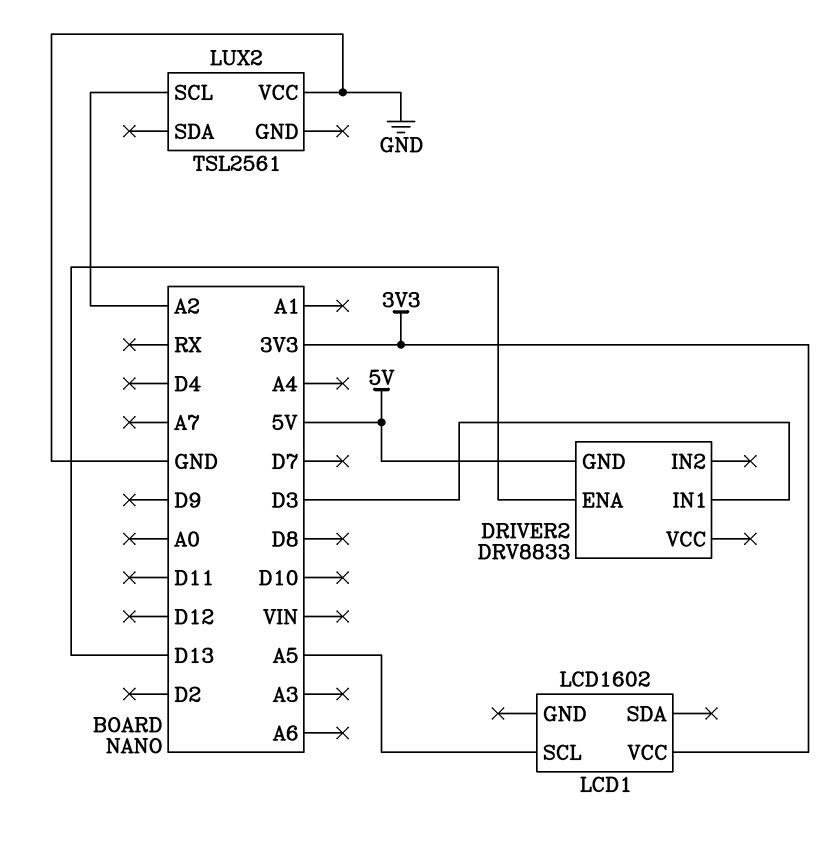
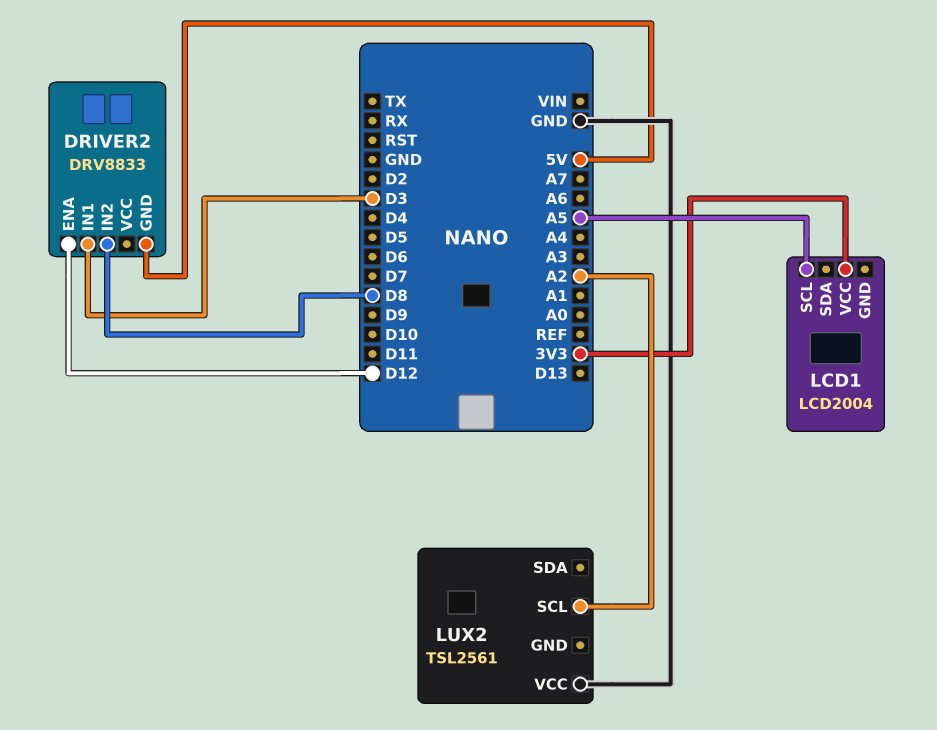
DRIVER2 pin ENA: D13 -> D12
DRIVER2 pin IN2: none -> D8
LCD1: LCD1602 -> LCD2004

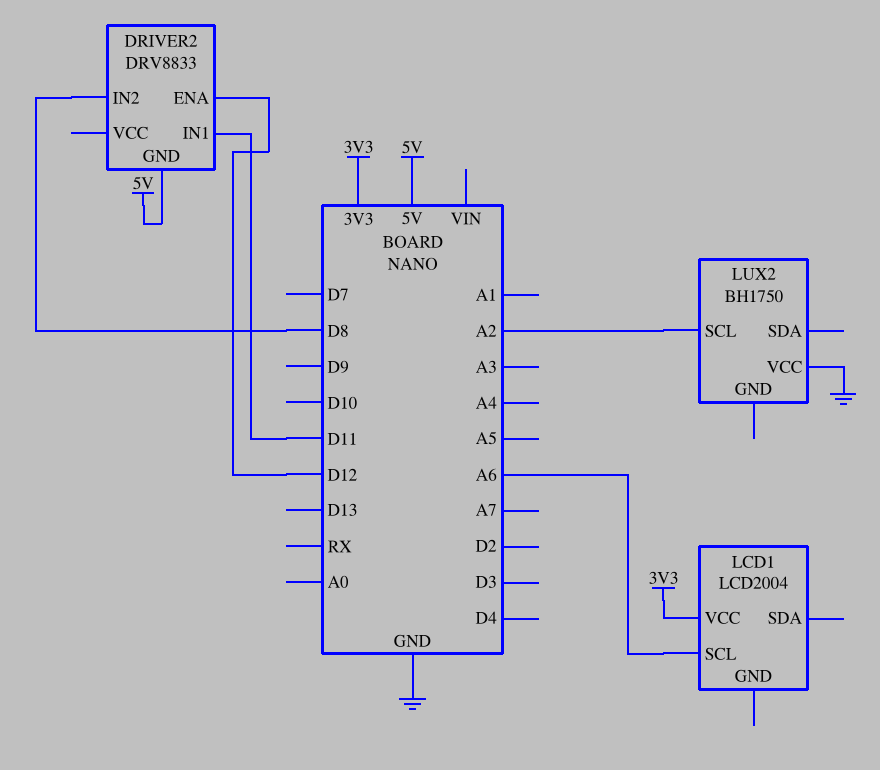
DRIVER2 pin IN1: D3 -> D11
LCD1 pin SCL: A5 -> A6
LUX2: TSL2561 -> BH1750

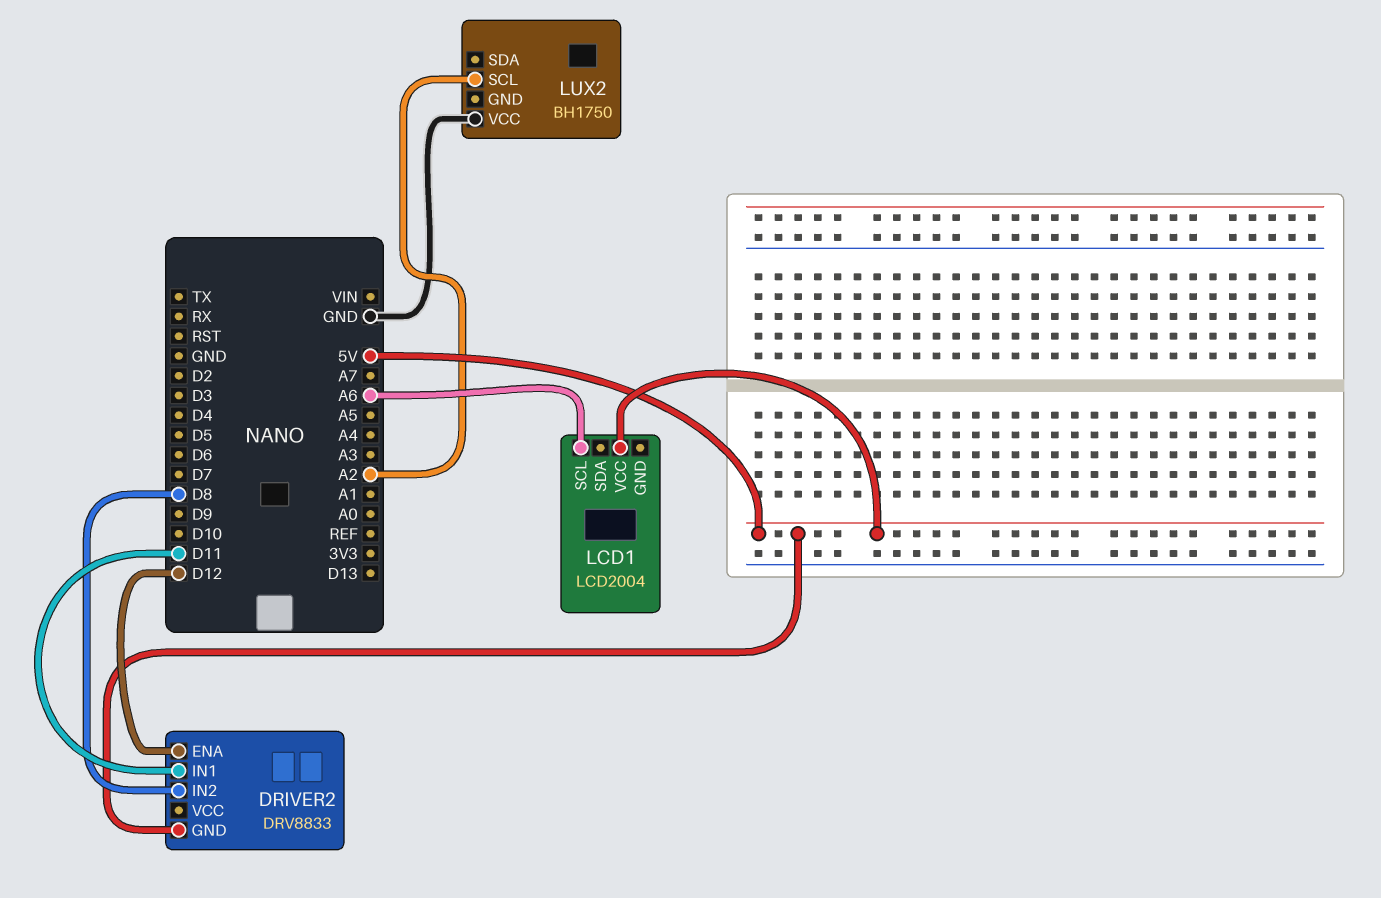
LCD1 pin VCC: 3V3 -> 5V

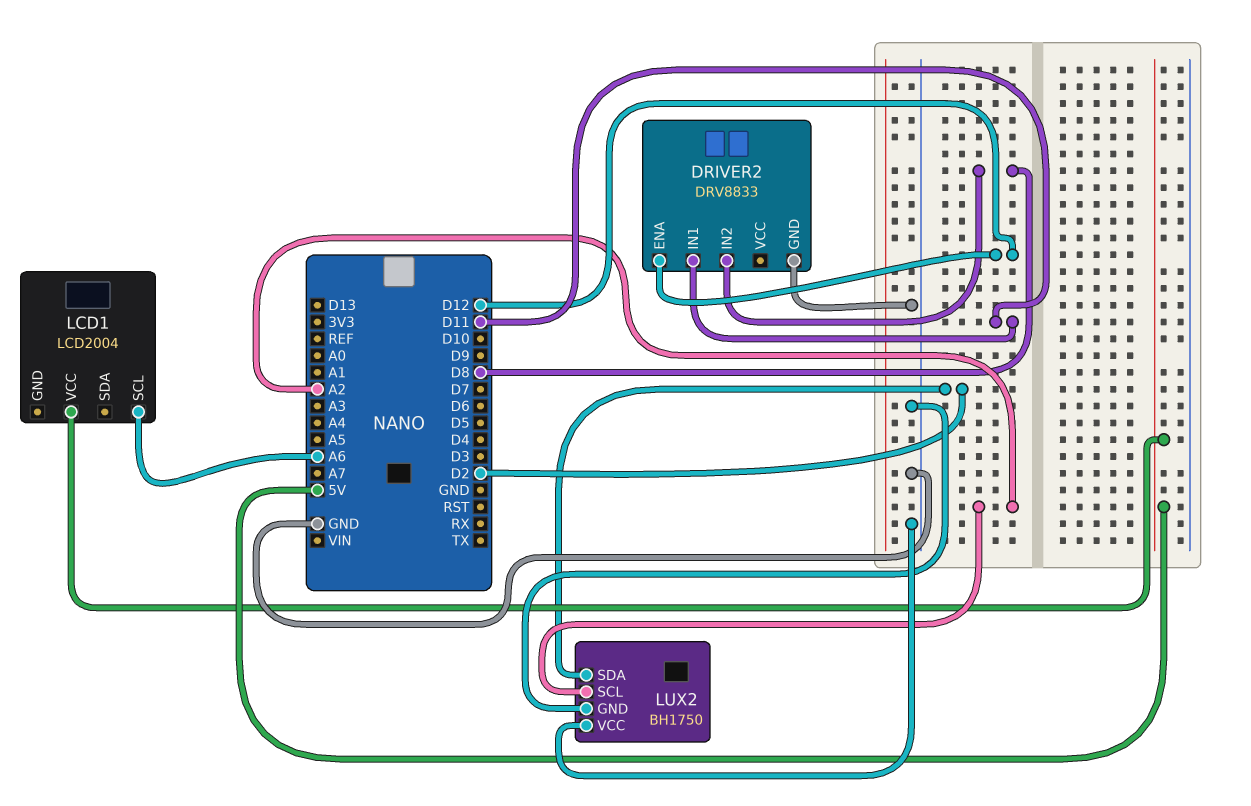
DRIVER2 pin GND: 5V -> GND
LUX2 pin GND: none -> GND
LUX2 pin SDA: none -> D2

